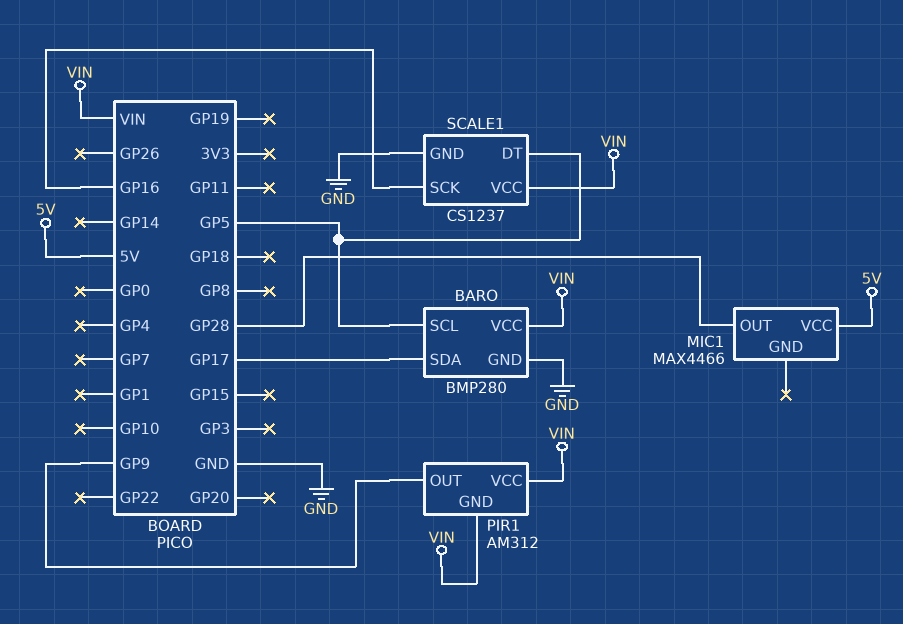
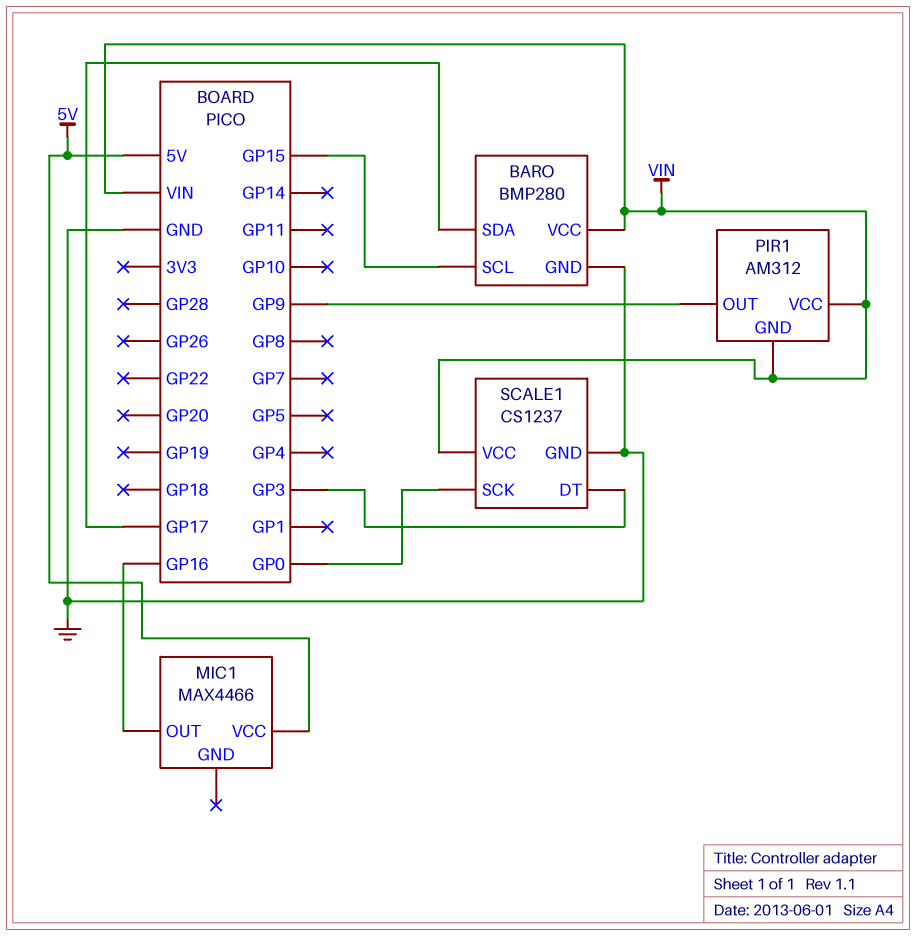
BARO pin SCL: GP5 -> GP15
MIC1 pin OUT: GP28 -> GP16
SCALE1 pin DT: GP5 -> GP3
SCALE1 pin SCK: GP16 -> GP0

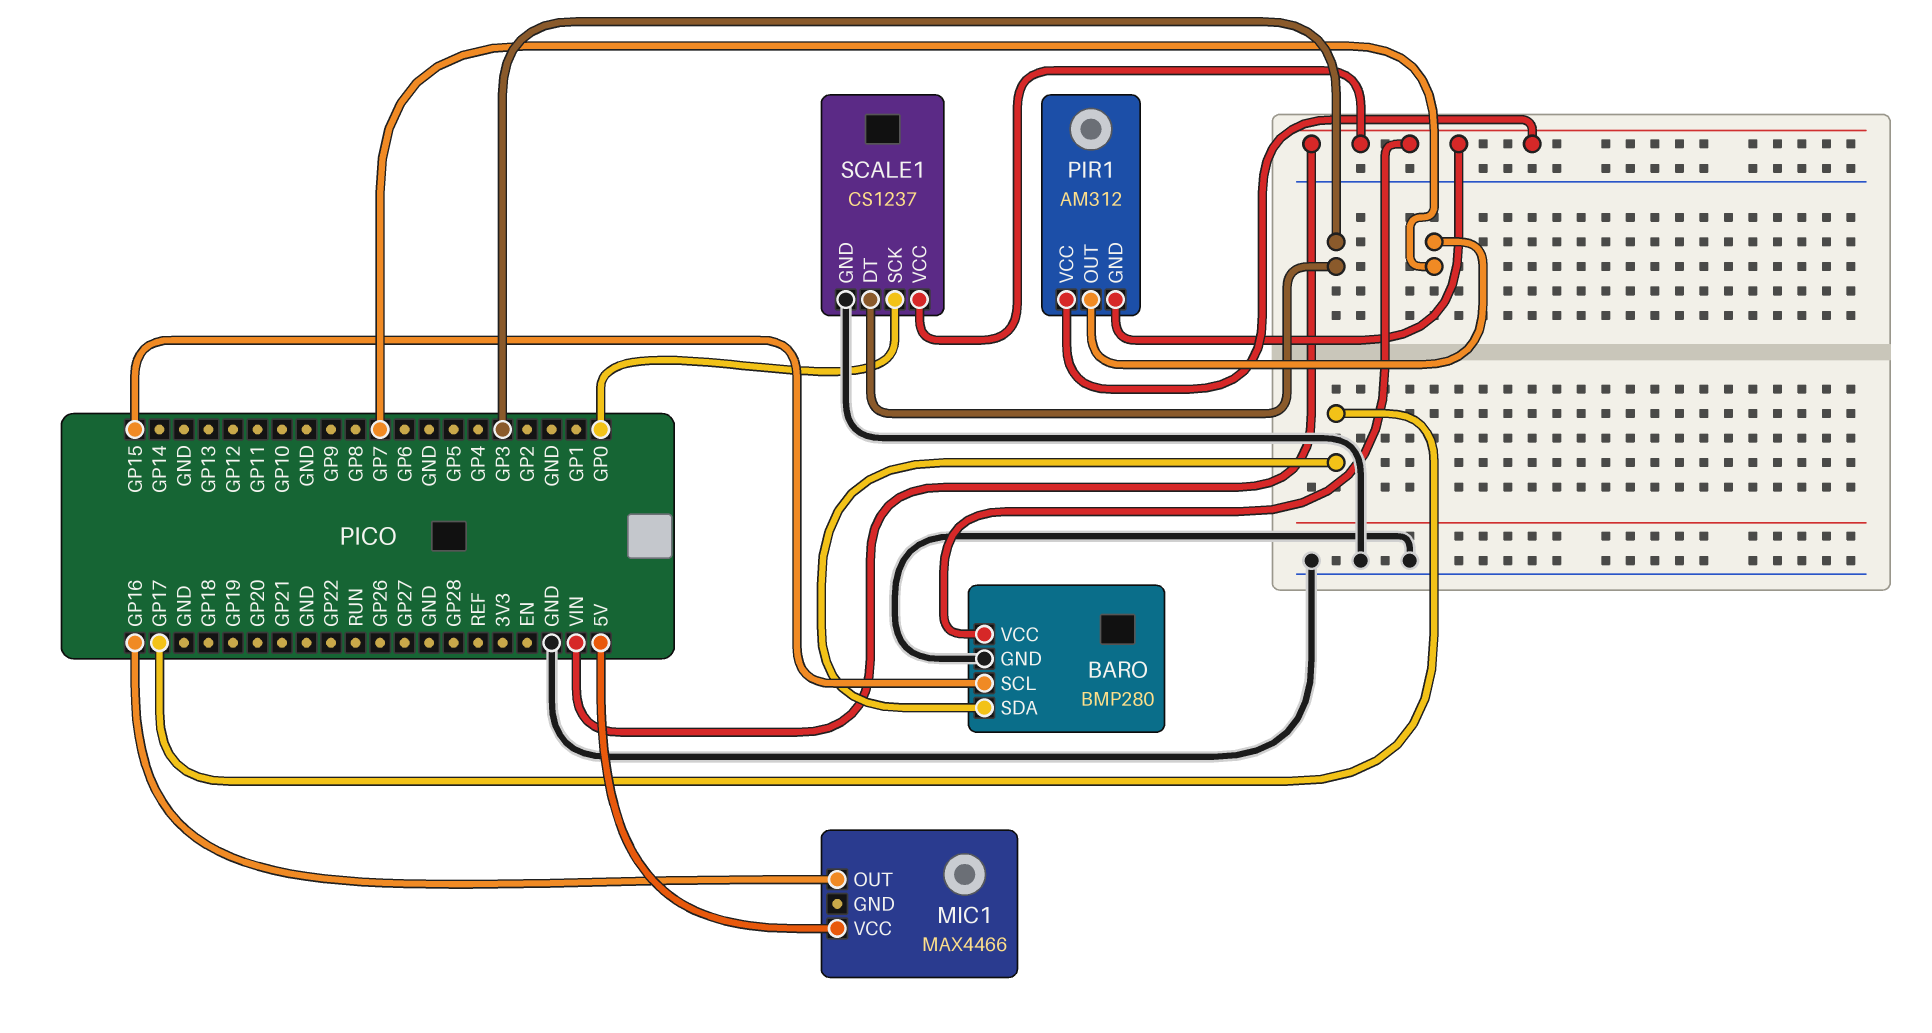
PIR1 pin OUT: GP9 -> GP7

